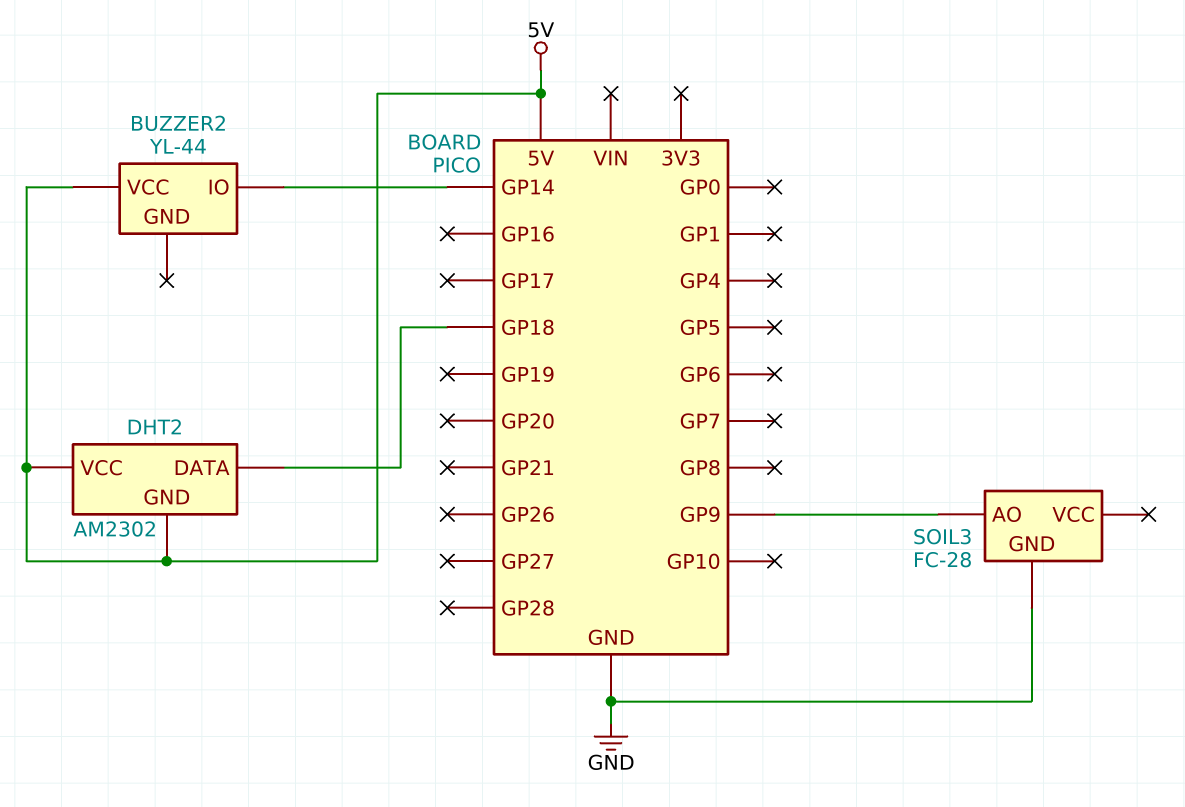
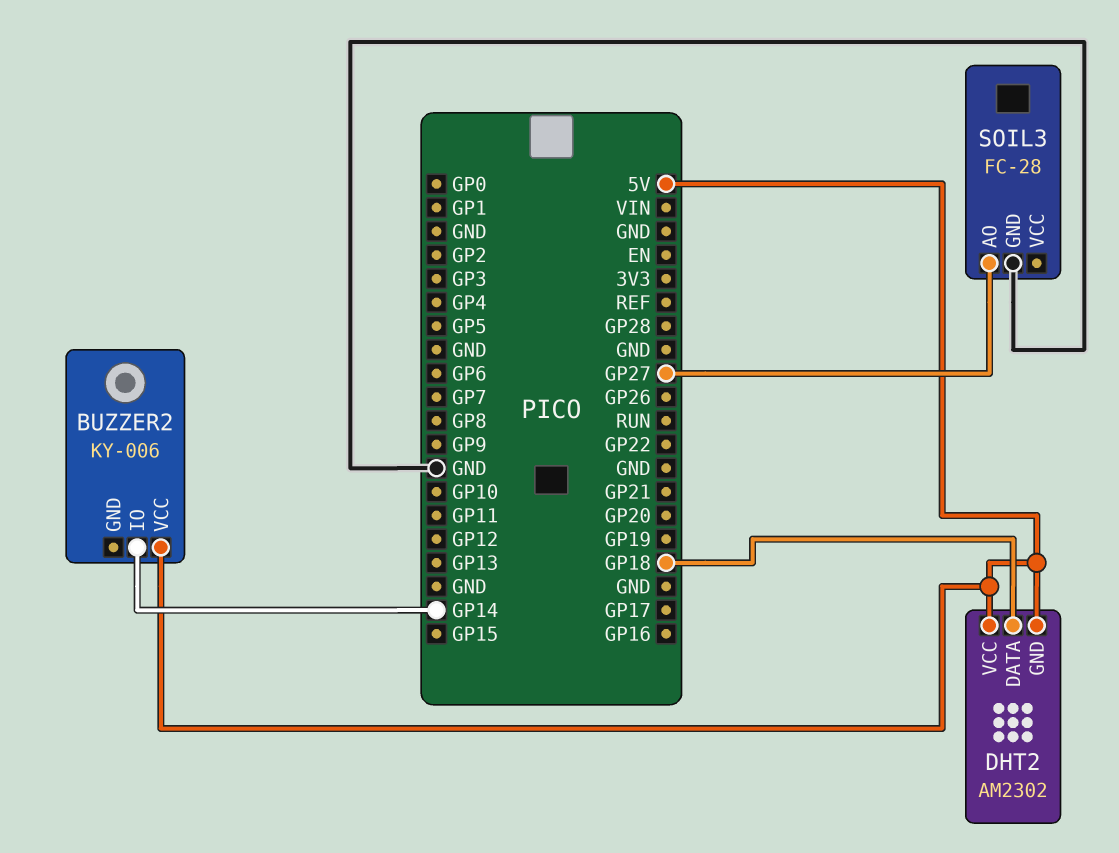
BUZZER2: YL-44 -> KY-006
SOIL3 pin AO: GP9 -> GP27

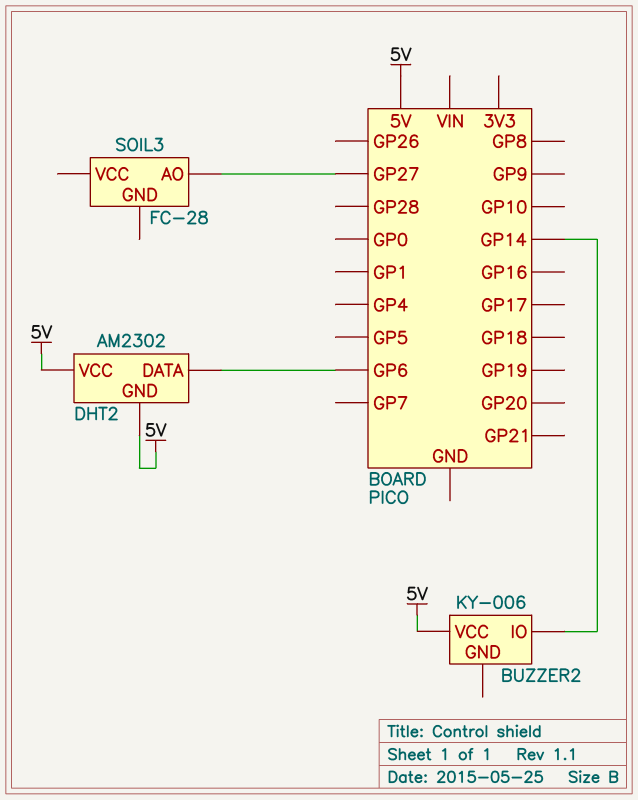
DHT2 pin DATA: GP18 -> GP6
SOIL3 pin GND: GND -> none

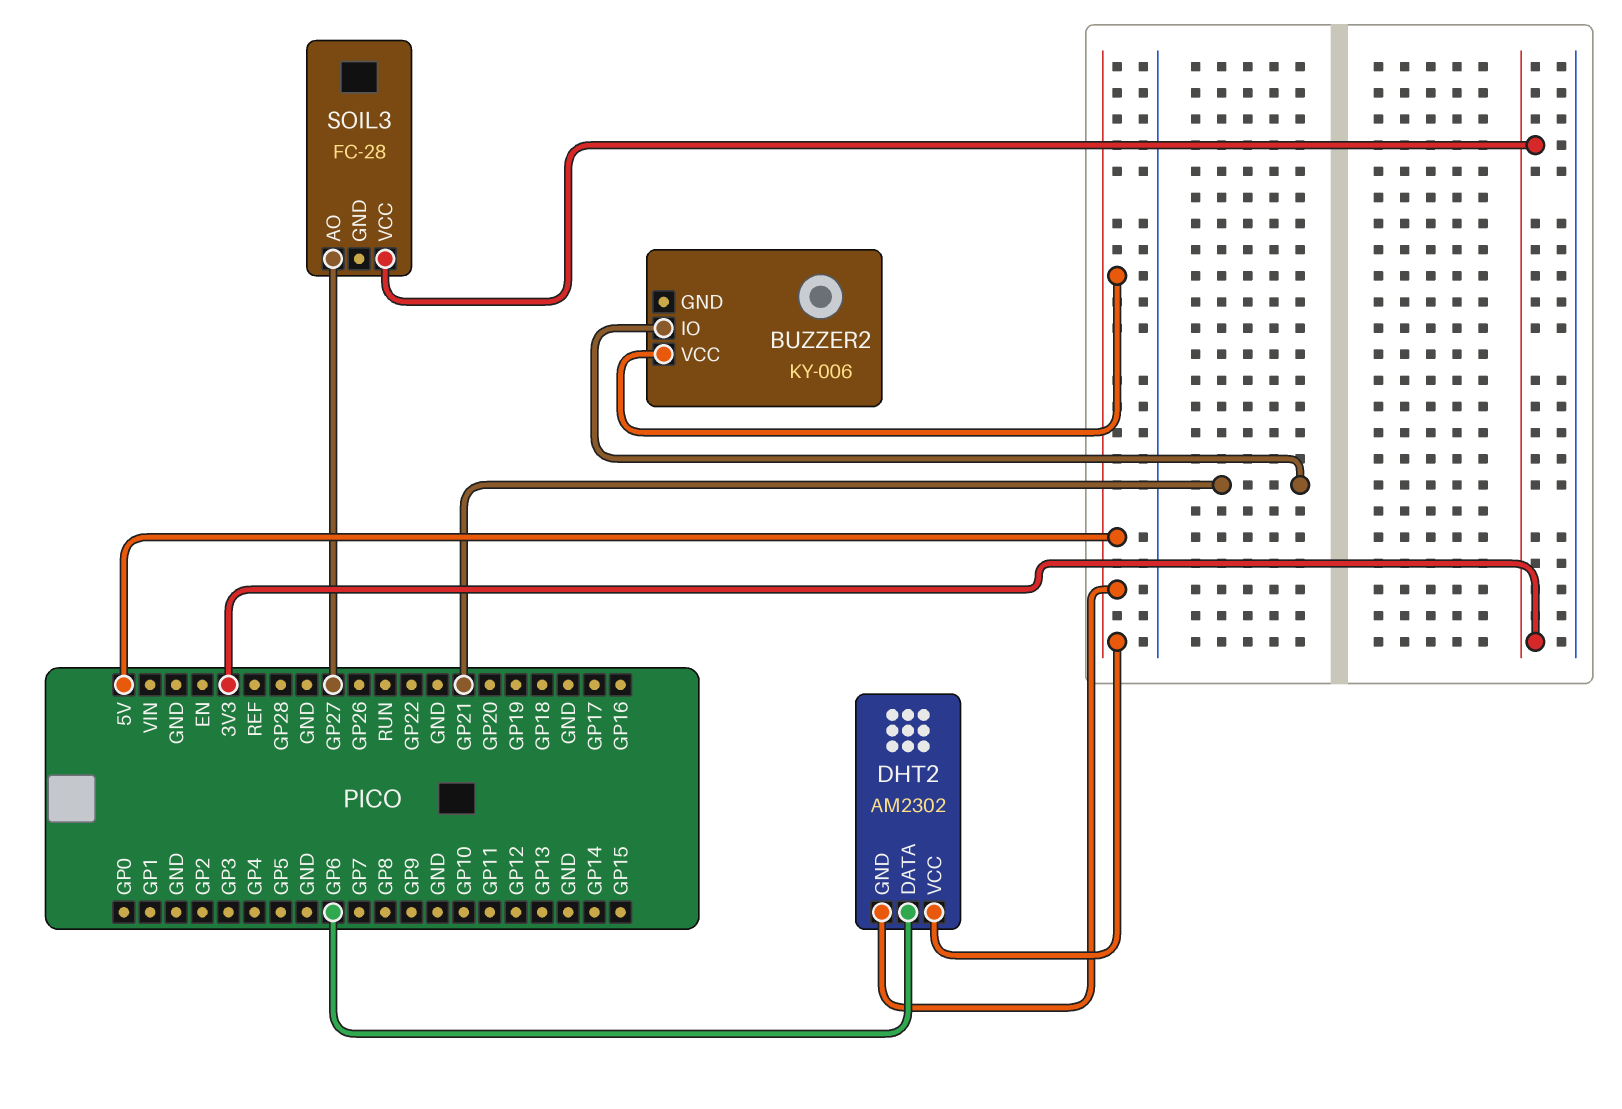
BUZZER2 pin IO: GP14 -> GP21
SOIL3 pin VCC: none -> 3V3

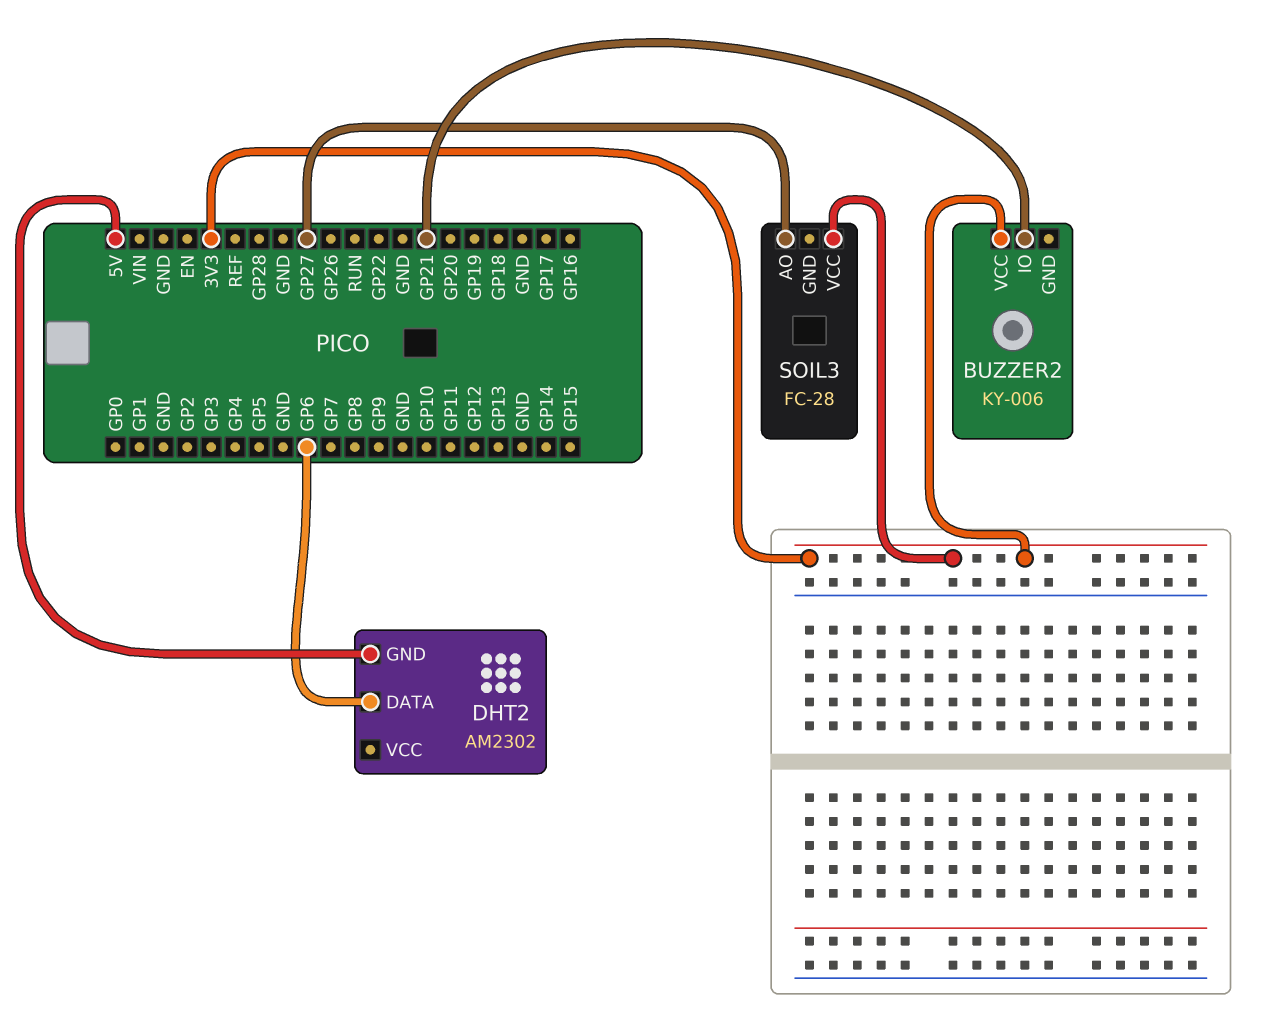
BUZZER2 pin VCC: 5V -> 3V3
DHT2 pin VCC: 5V -> none

